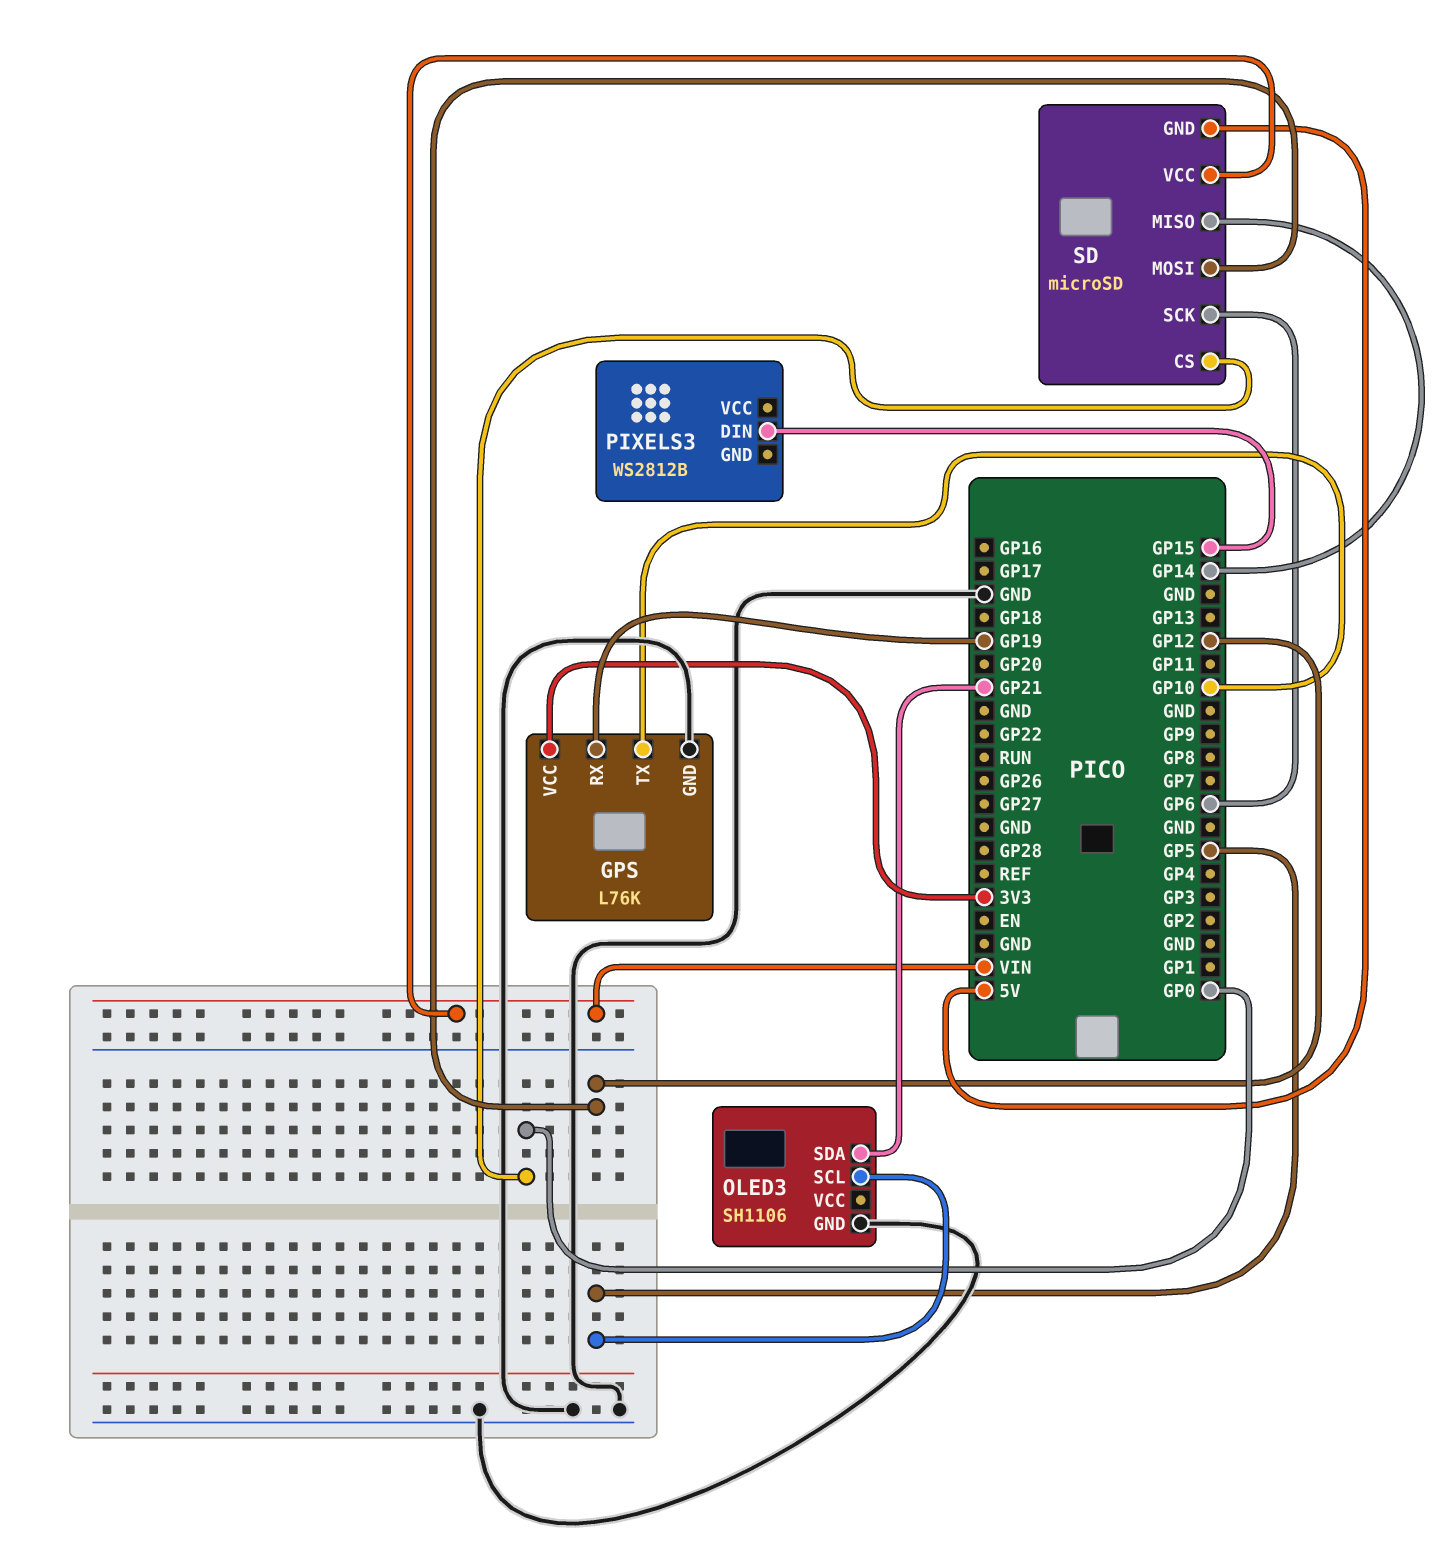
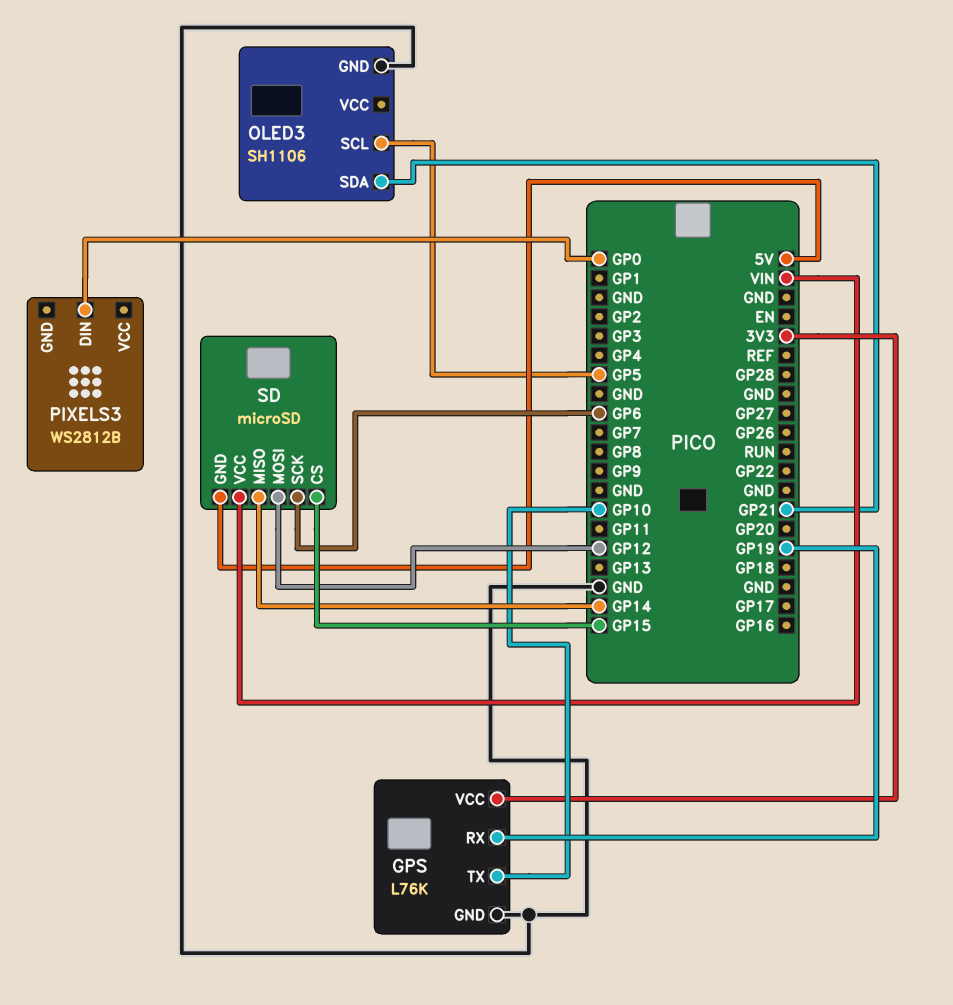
PIXELS3 pin DIN: GP15 -> GP0
SD pin CS: GP0 -> GP15

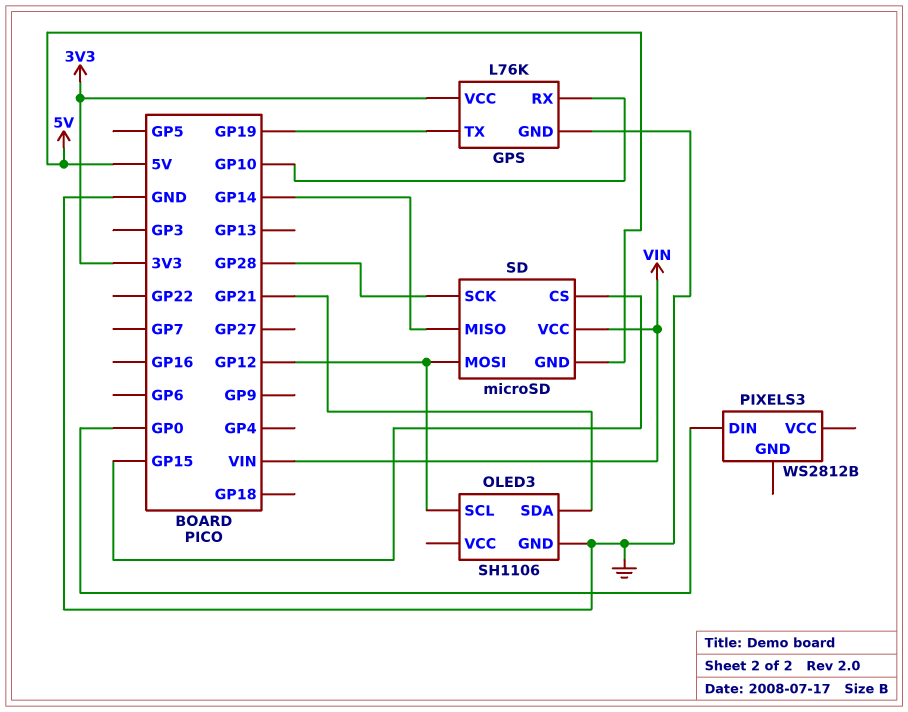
GPS pin RX: GP19 -> GP10
GPS pin TX: GP10 -> GP19
OLED3 pin SCL: GP5 -> GP12
SD pin SCK: GP6 -> GP28

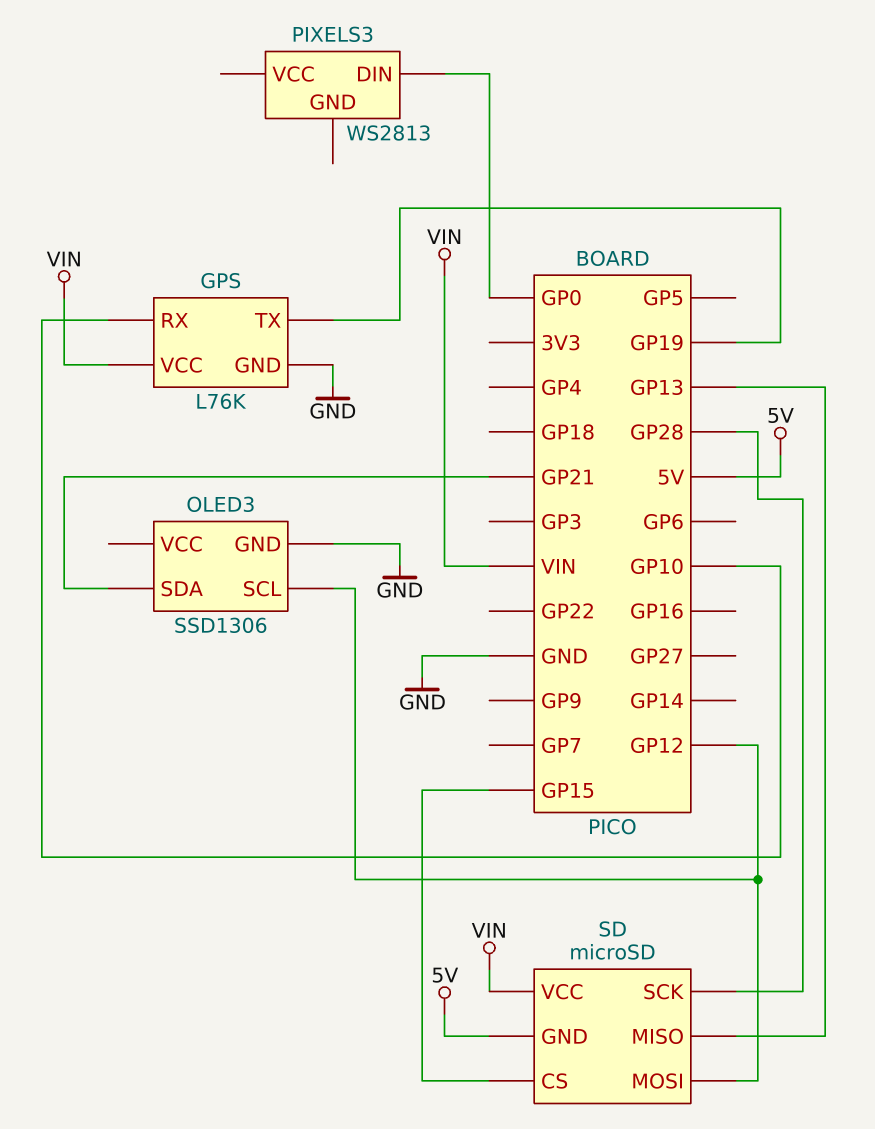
GPS pin VCC: 3V3 -> VIN
OLED3: SH1106 -> SSD1306
PIXELS3: WS2812B -> WS2813
SD pin MISO: GP14 -> GP13

